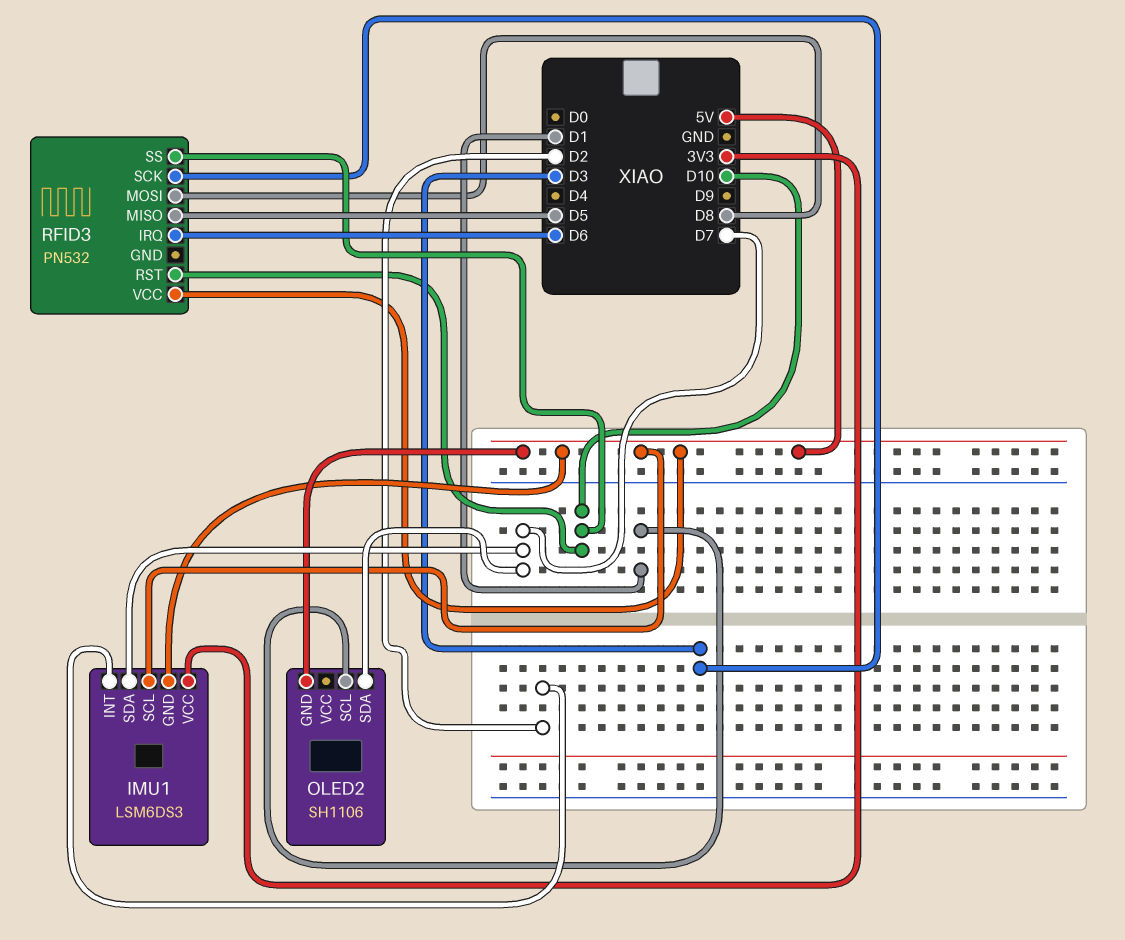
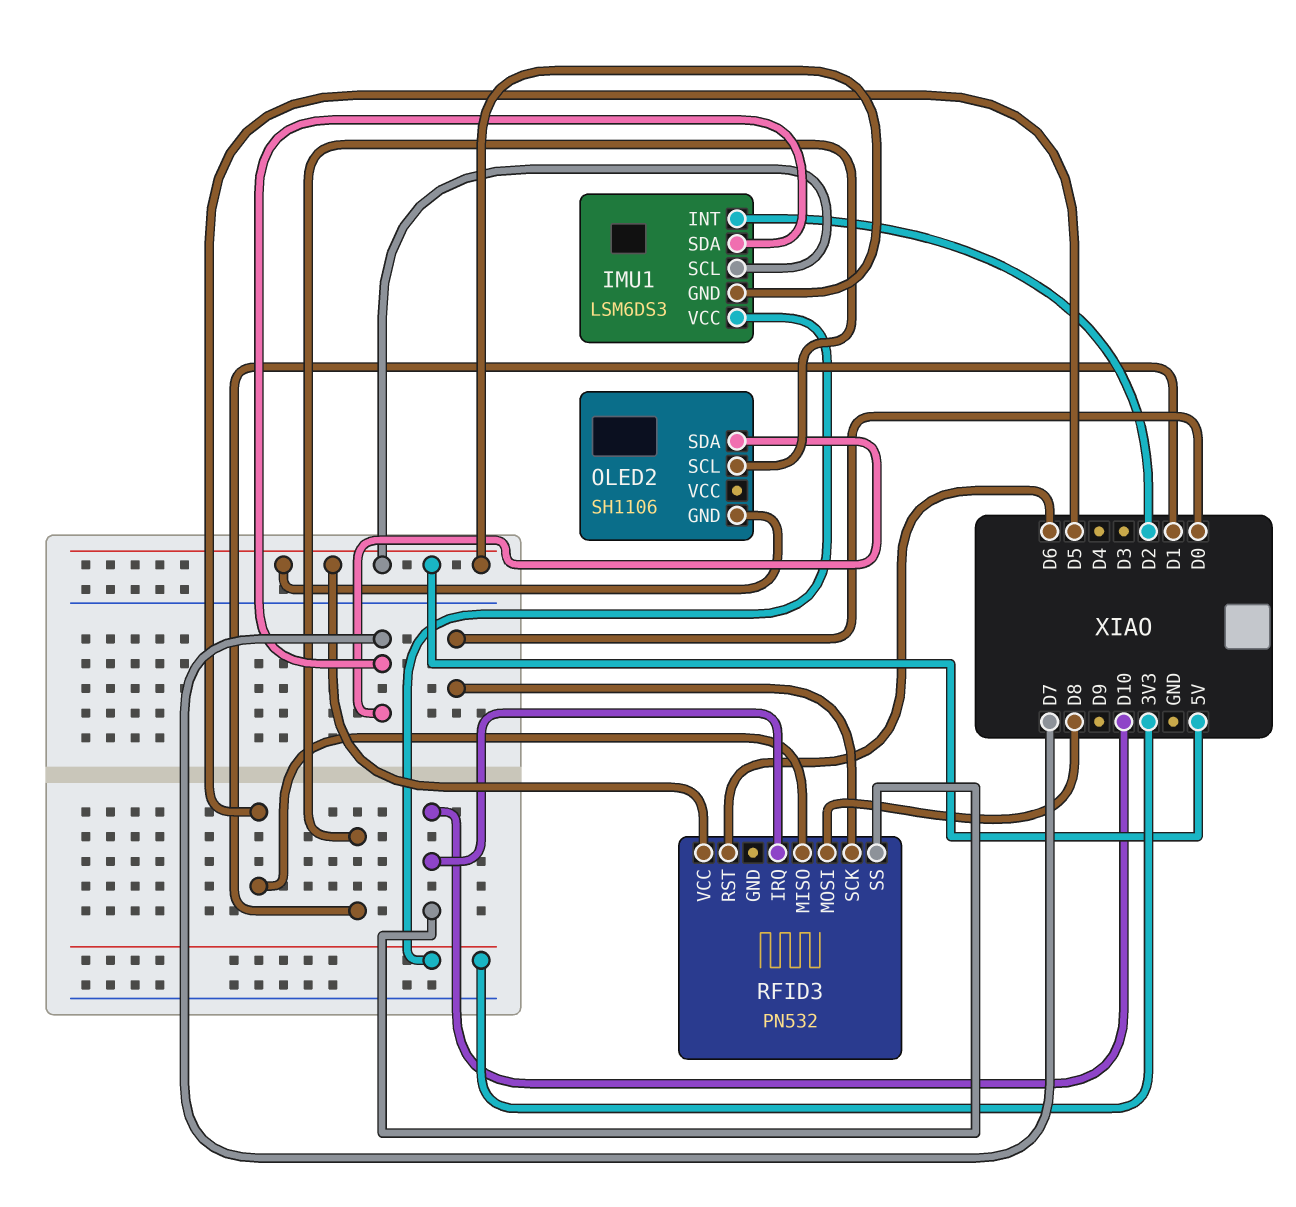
RFID3 pin IRQ: D6 -> D10
RFID3 pin RST: D10 -> D6
RFID3 pin SCK: D3 -> D0

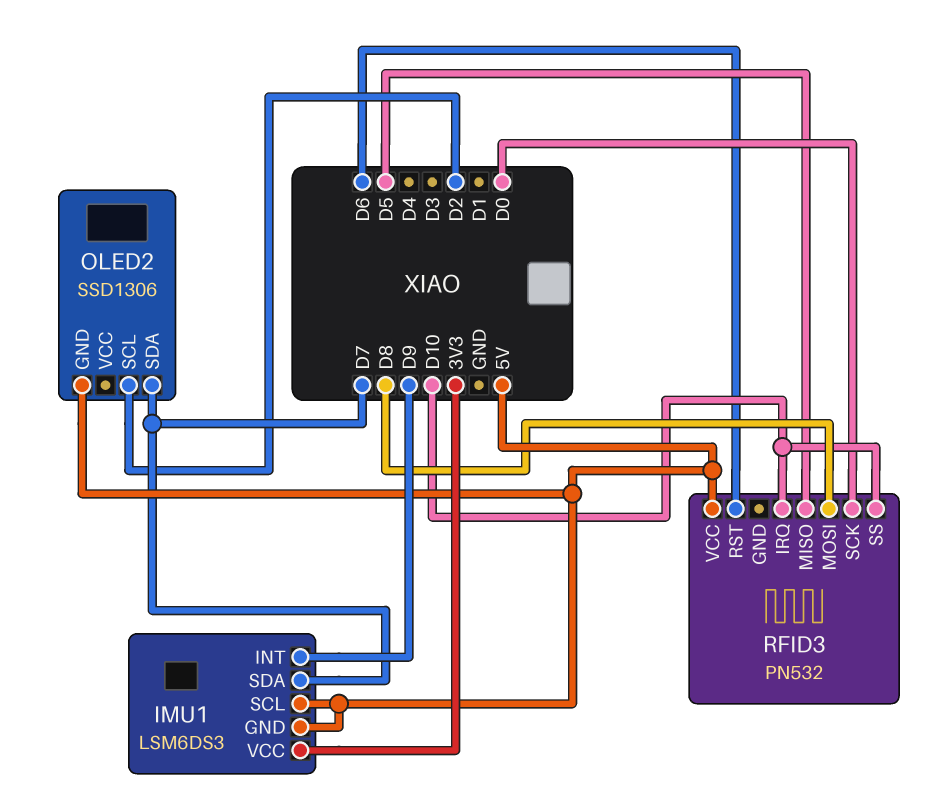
IMU1 pin INT: D2 -> D9
OLED2: SH1106 -> SSD1306
OLED2 pin SCL: D1 -> D2

